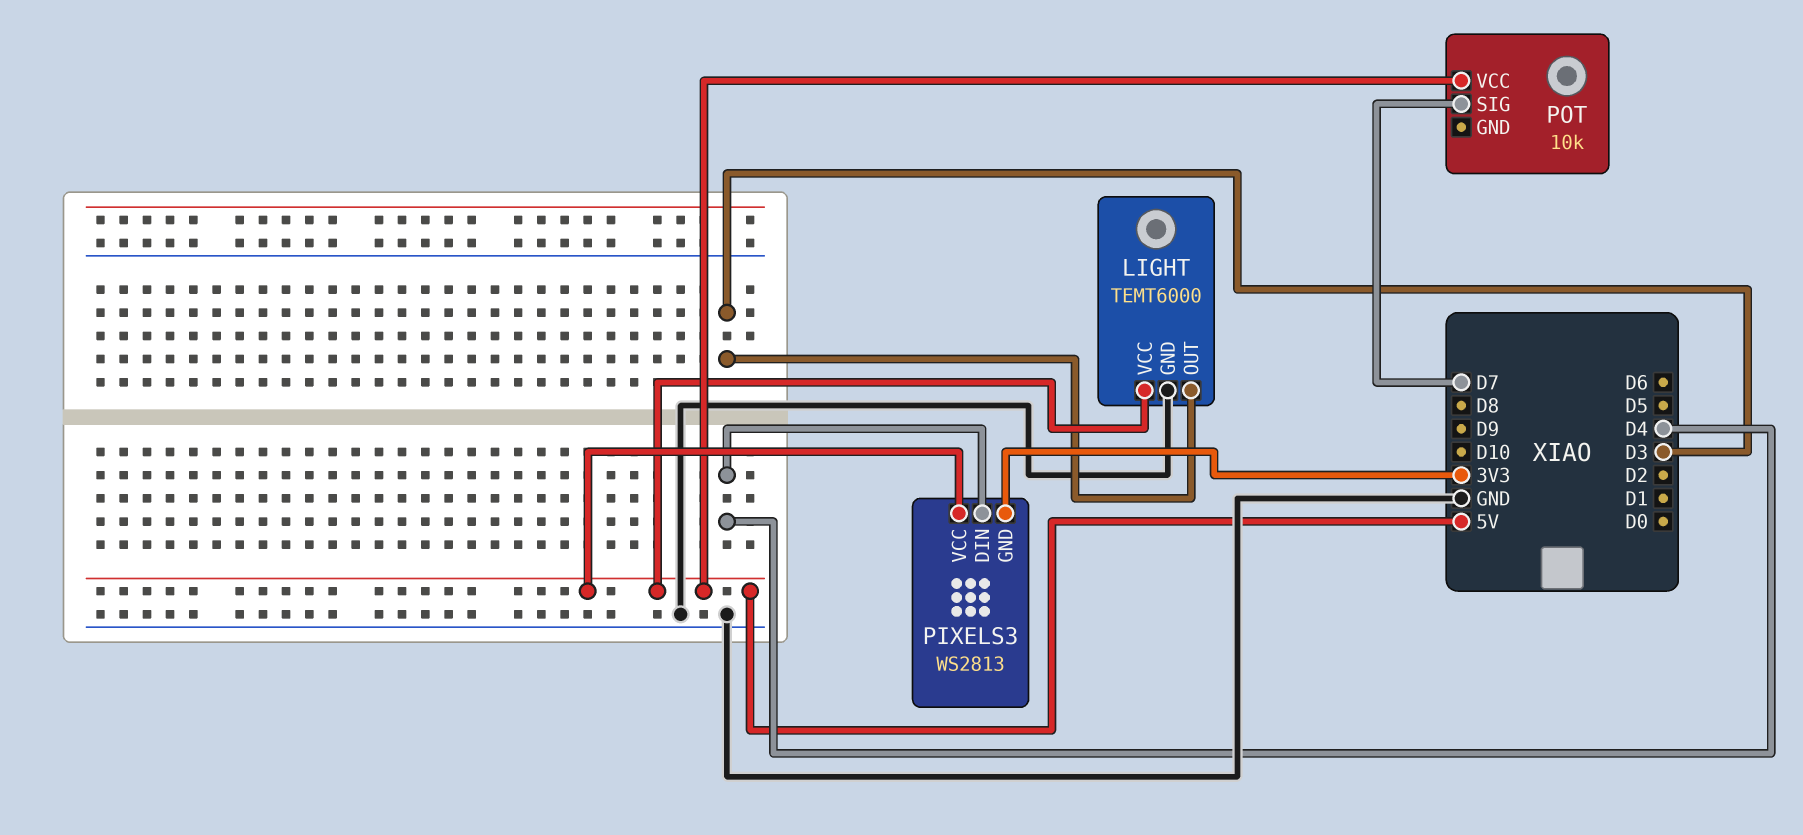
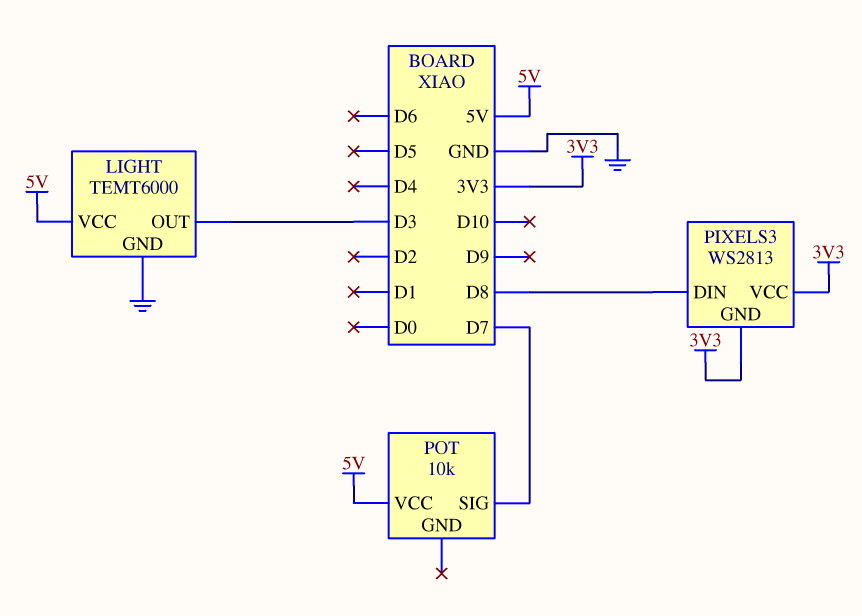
PIXELS3 pin DIN: D4 -> D8
PIXELS3 pin VCC: 5V -> 3V3

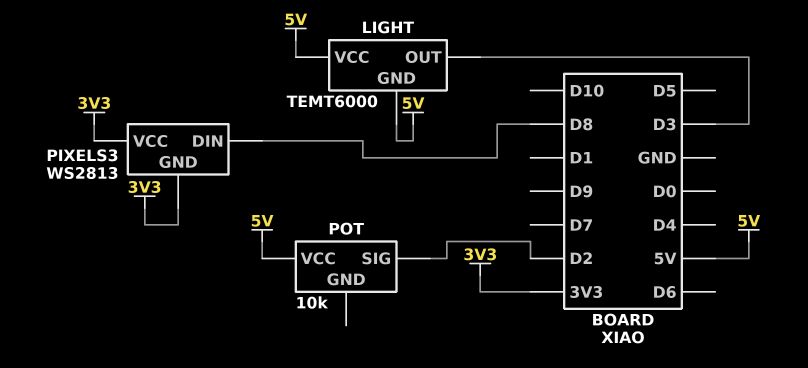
LIGHT pin GND: GND -> 5V
POT pin SIG: D7 -> D2

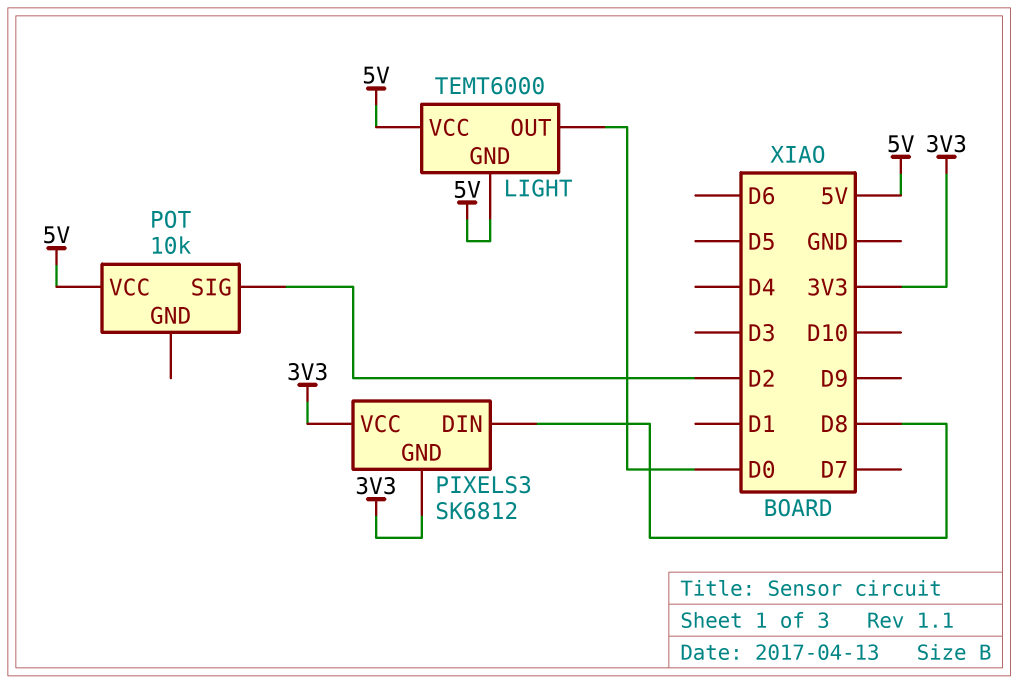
LIGHT pin OUT: D3 -> D0
PIXELS3: WS2813 -> SK6812

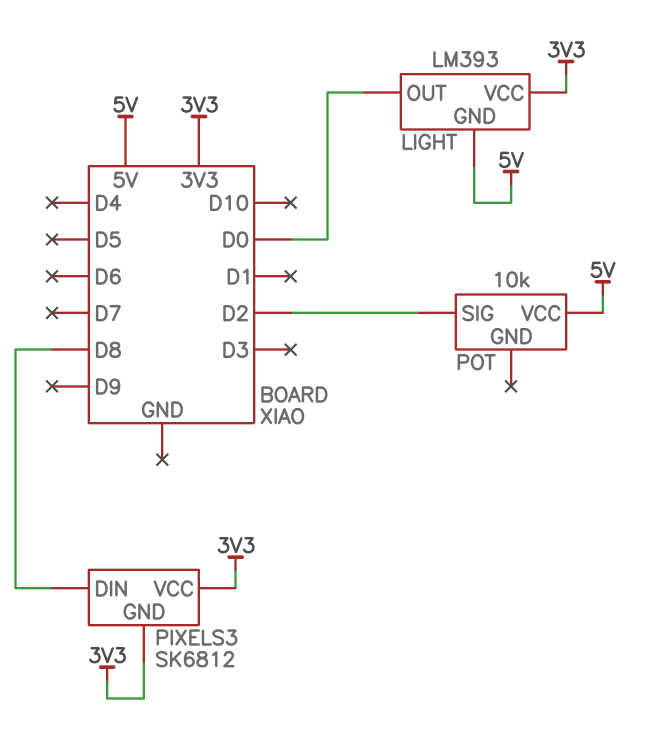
LIGHT: TEMT6000 -> LM393
LIGHT pin VCC: 5V -> 3V3

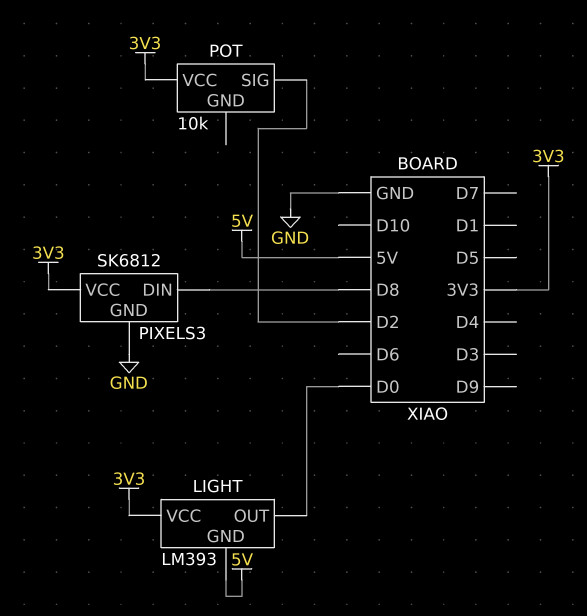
PIXELS3 pin GND: 3V3 -> GND
POT pin VCC: 5V -> 3V3

